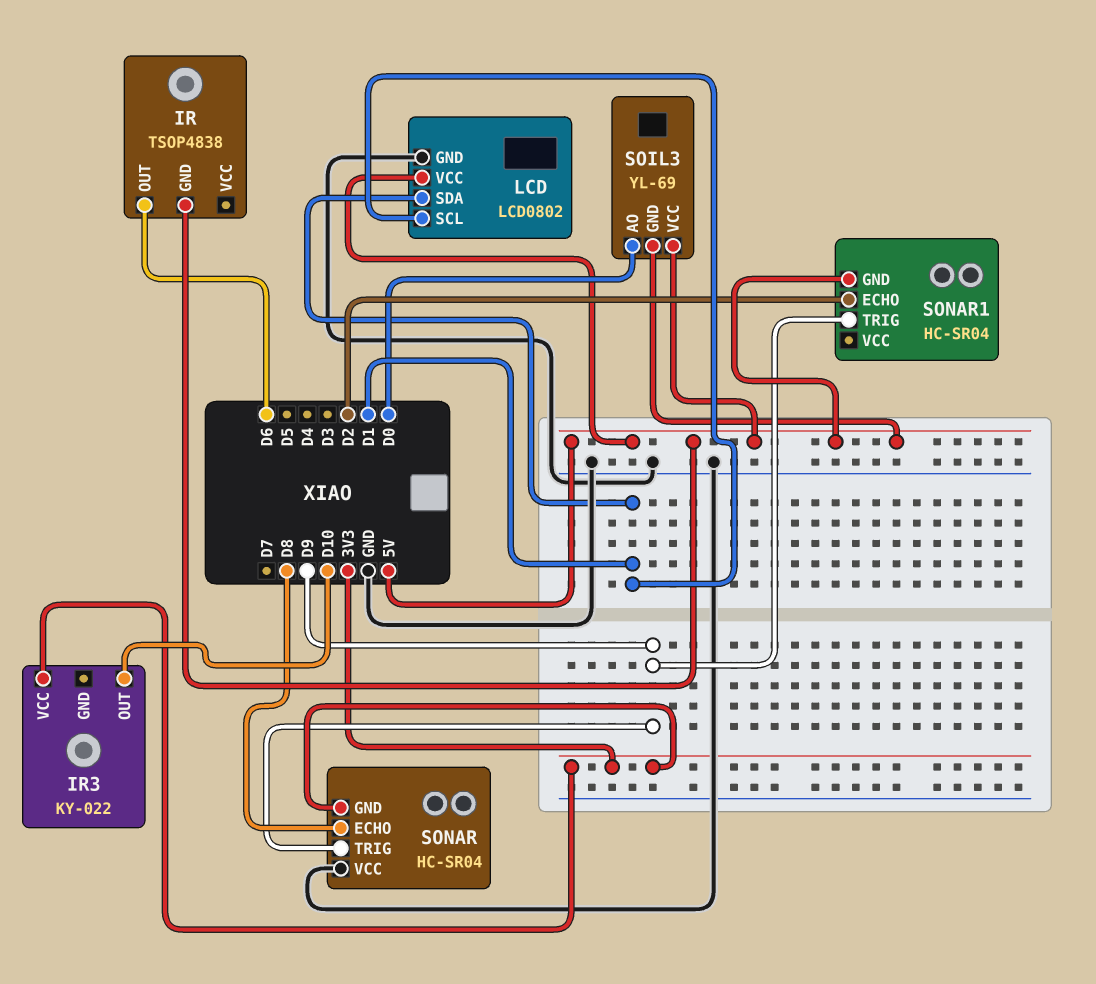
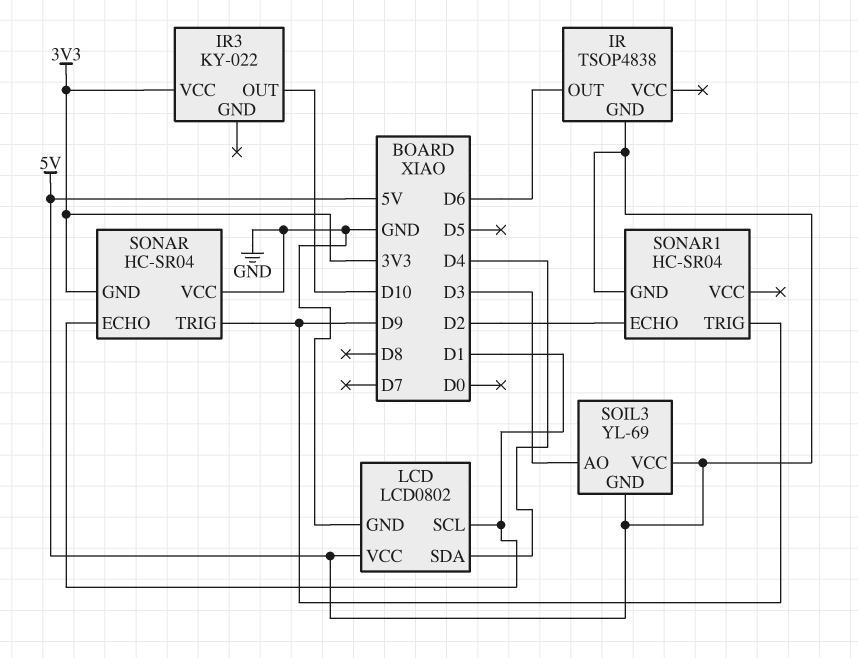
LCD pin SDA: D1 -> D4
SOIL3 pin AO: D0 -> D3
SONAR pin ECHO: D8 -> D1

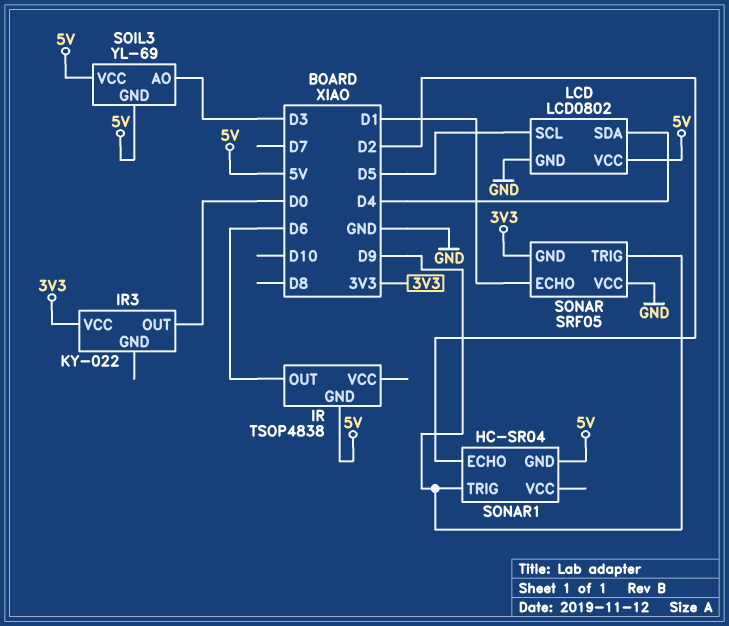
IR3 pin OUT: D10 -> D0
LCD pin SCL: D1 -> D5
SONAR: HC-SR04 -> SRF05

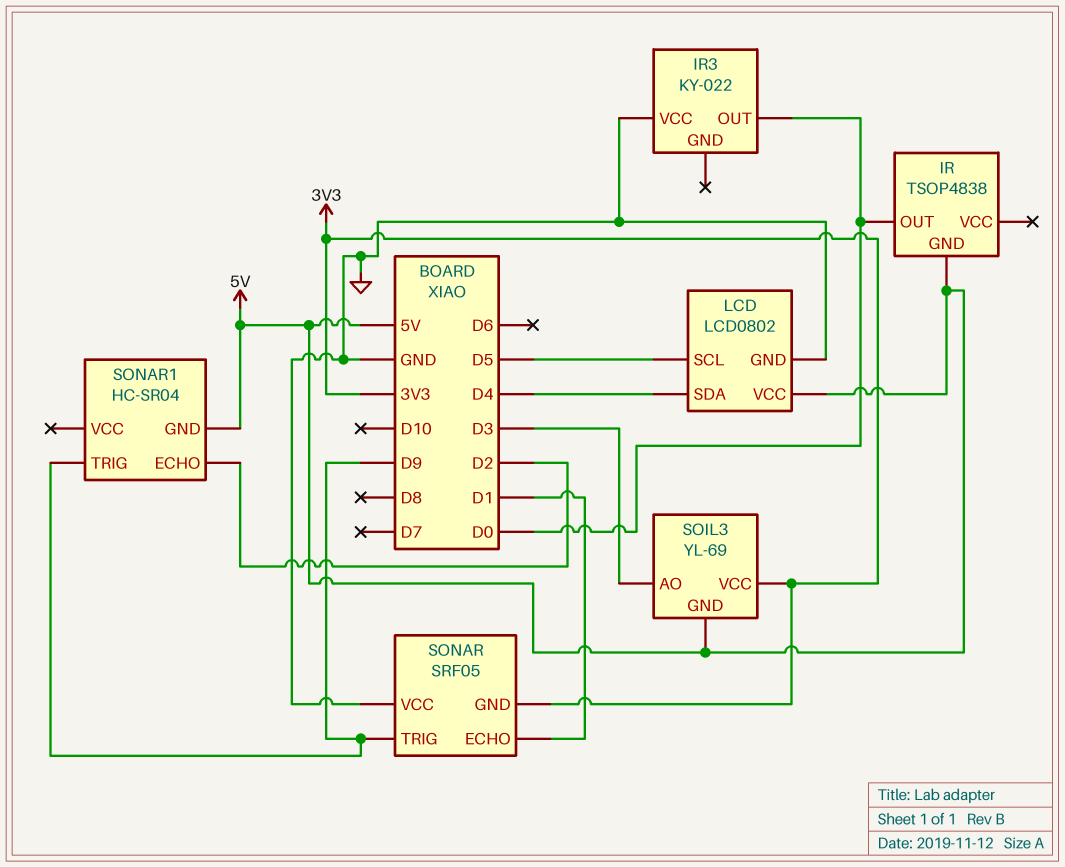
IR pin OUT: D6 -> D0
IR3 pin VCC: 3V3 -> GND
SOIL3 pin VCC: 5V -> 3V3

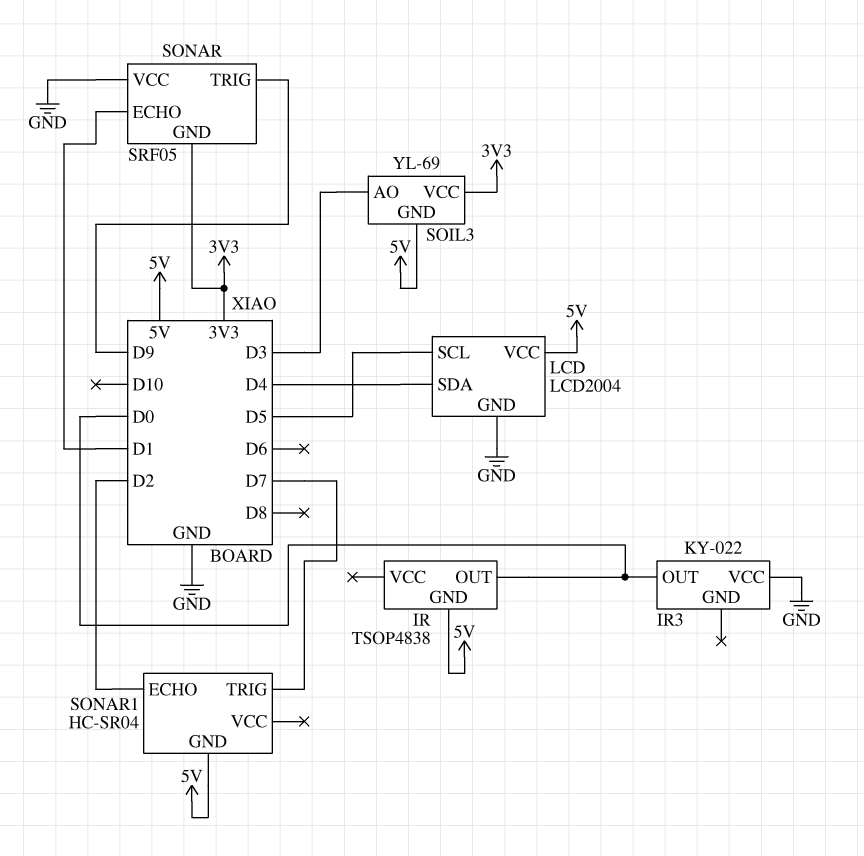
LCD: LCD0802 -> LCD2004
SONAR1 pin TRIG: D9 -> D7

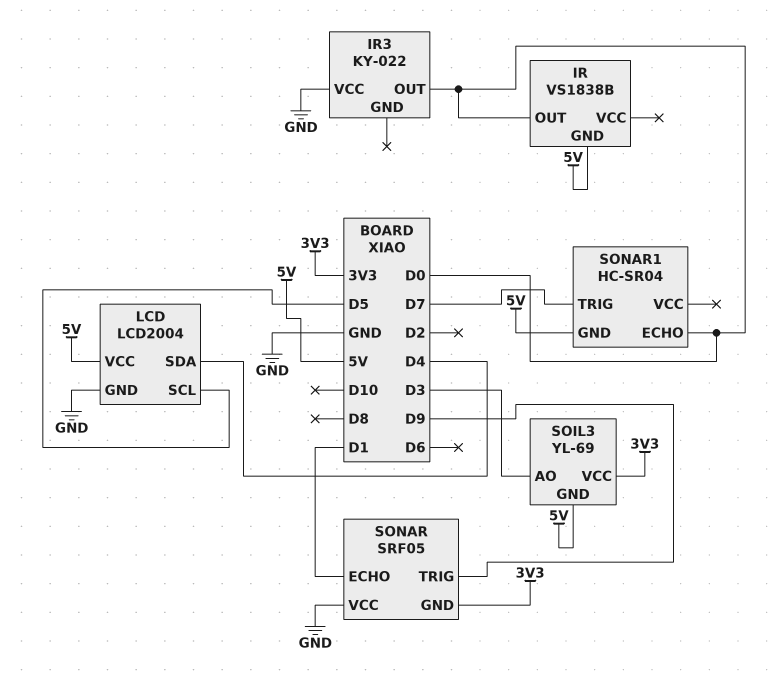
IR: TSOP4838 -> VS1838B
SONAR1 pin ECHO: D2 -> D0

